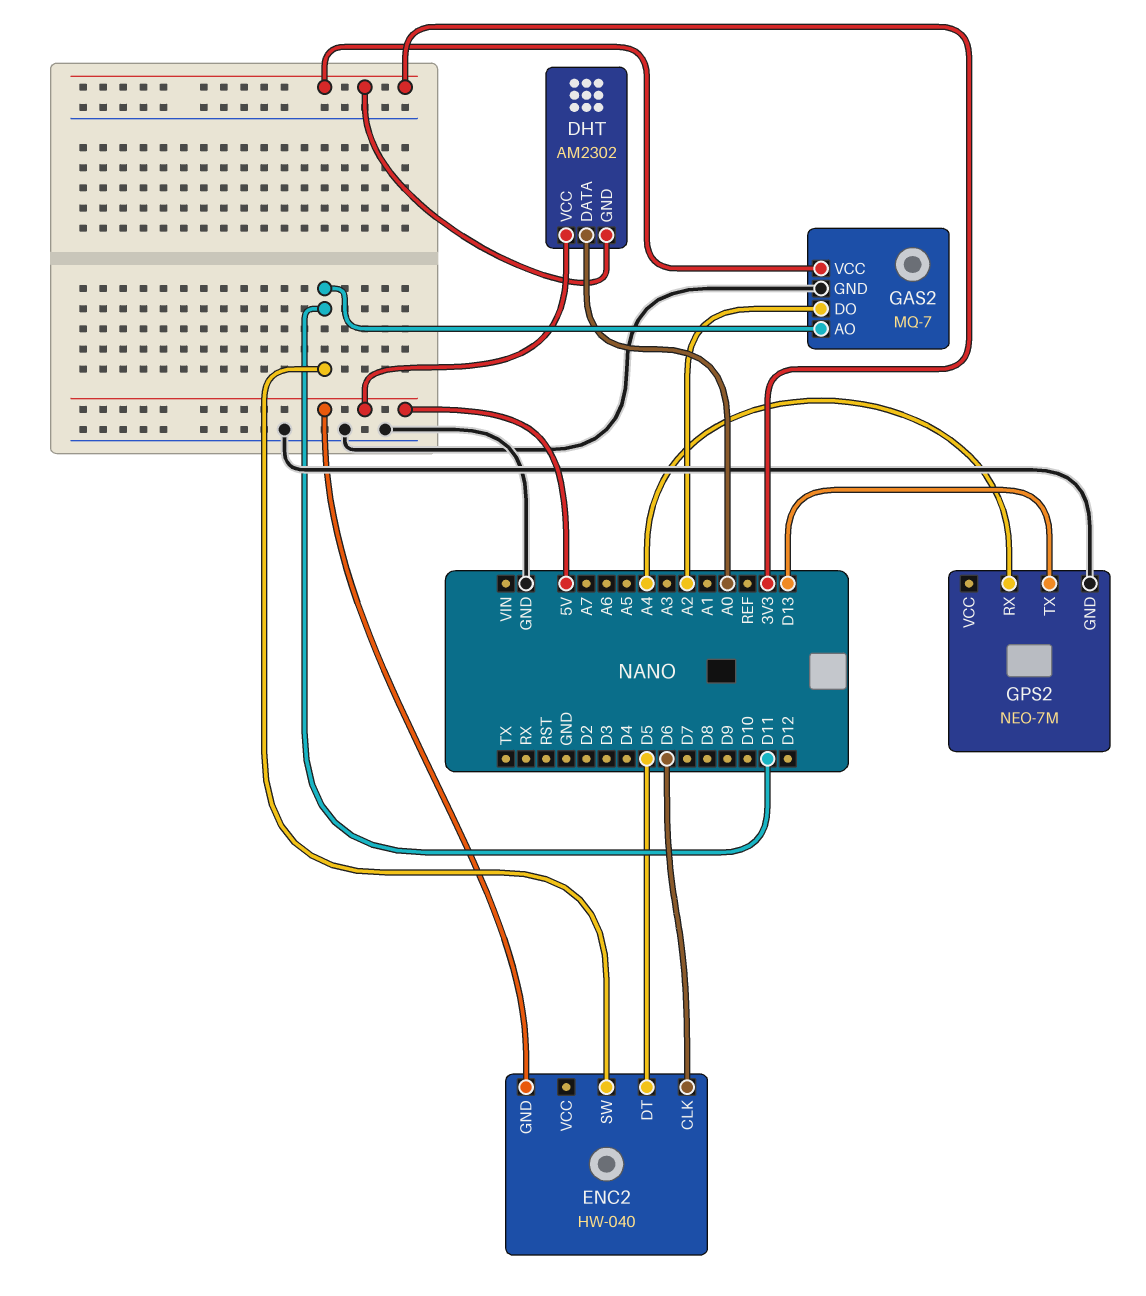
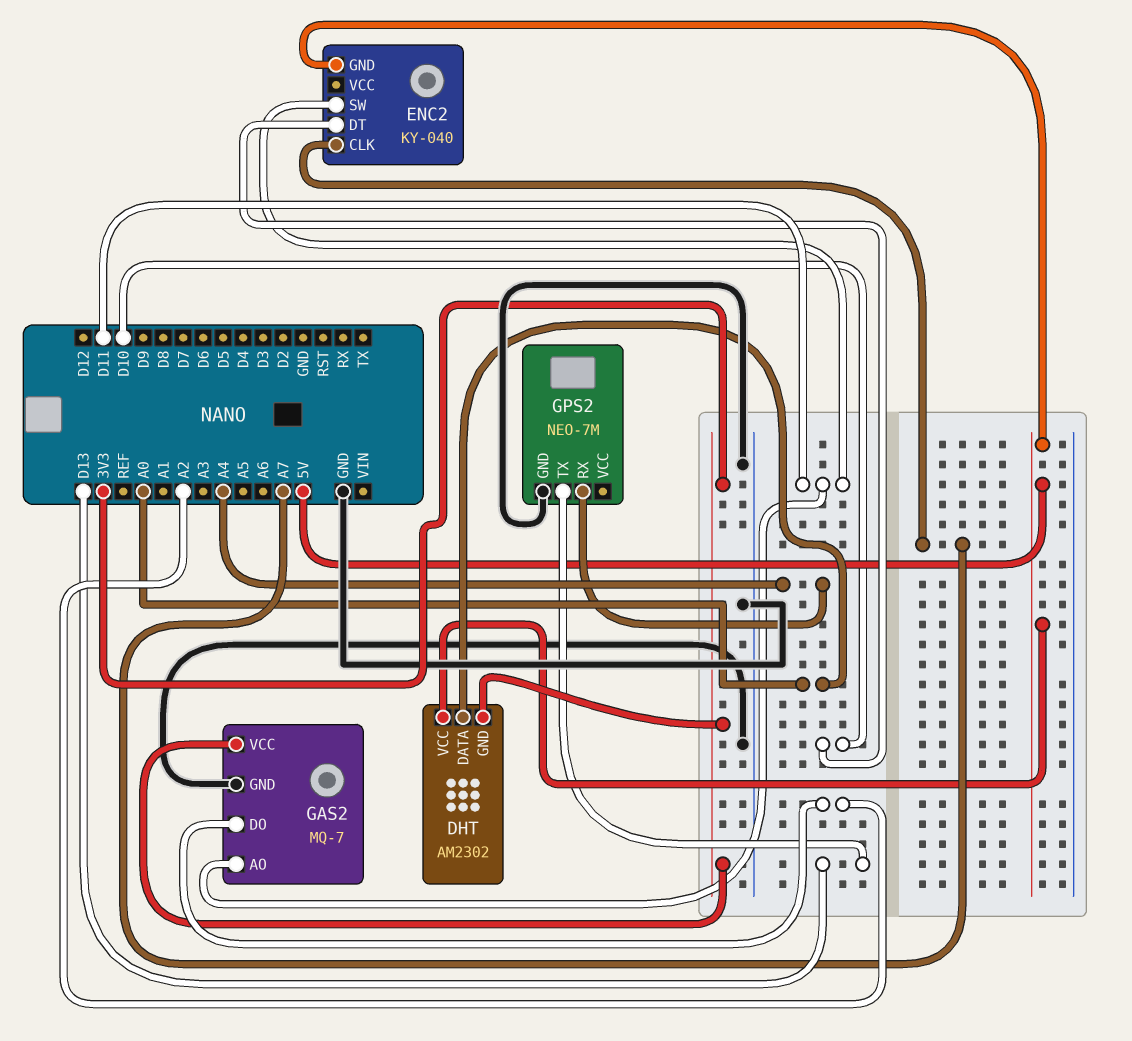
ENC2: HW-040 -> KY-040
ENC2 pin CLK: D6 -> A7
ENC2 pin DT: D5 -> D10

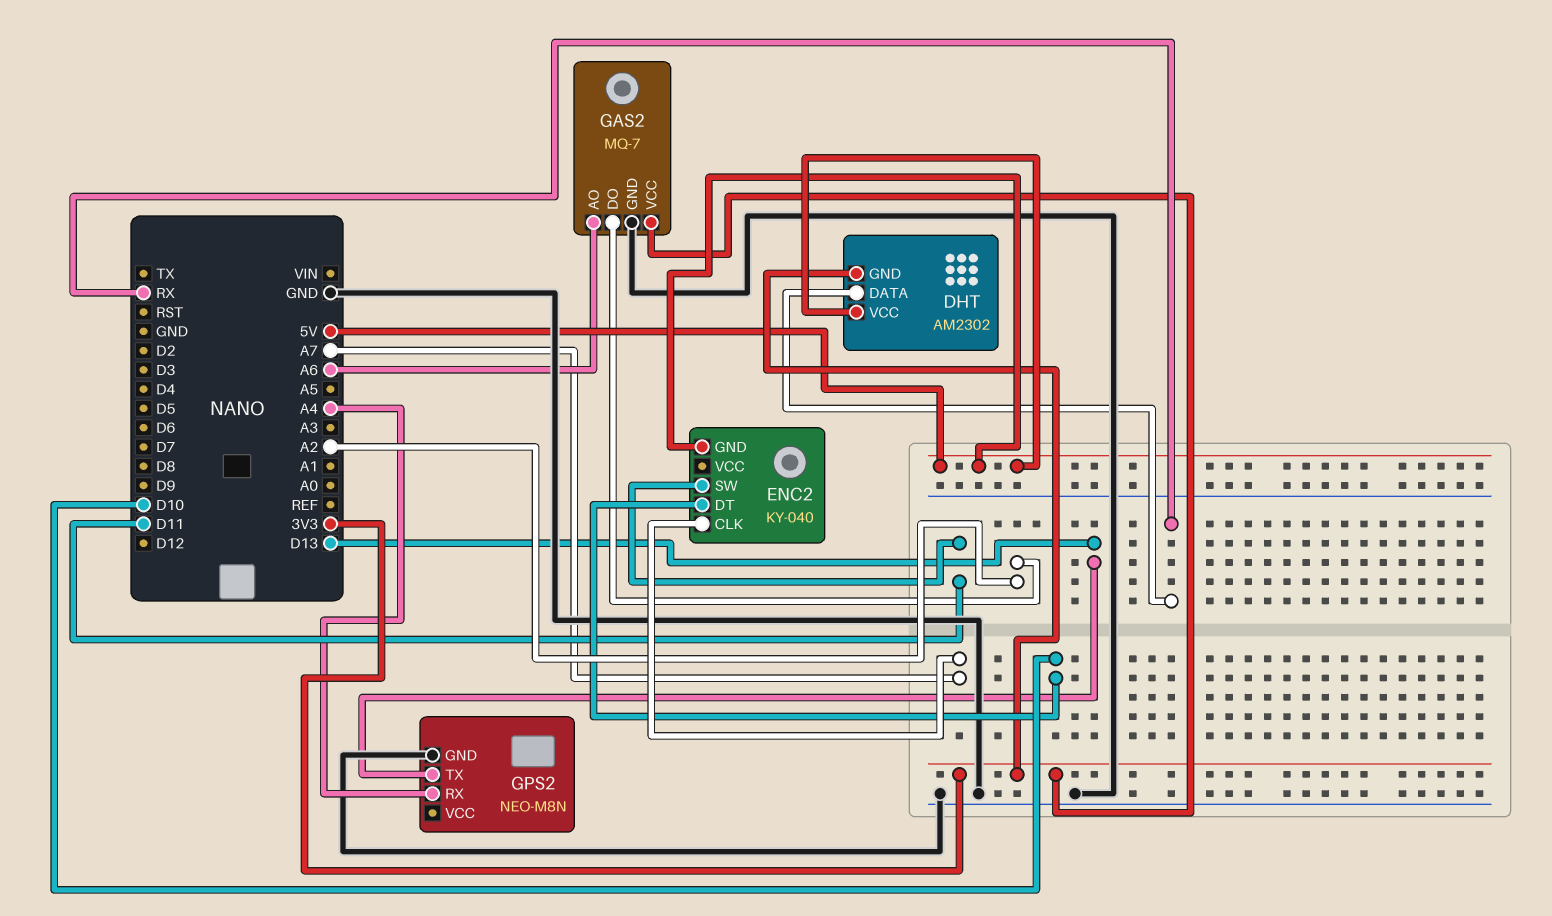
DHT pin DATA: A0 -> RX
GAS2 pin AO: D11 -> A6
GPS2: NEO-7M -> NEO-M8N

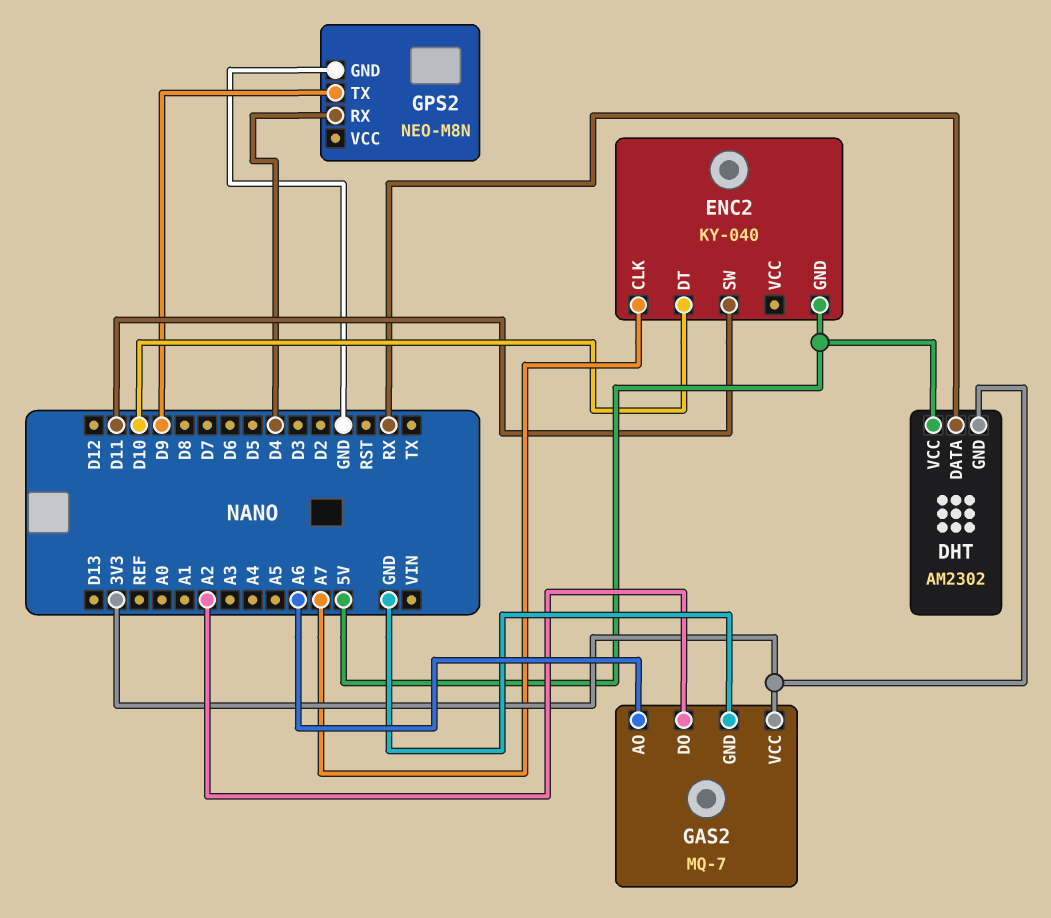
GPS2 pin RX: A4 -> D4
GPS2 pin TX: D13 -> D9

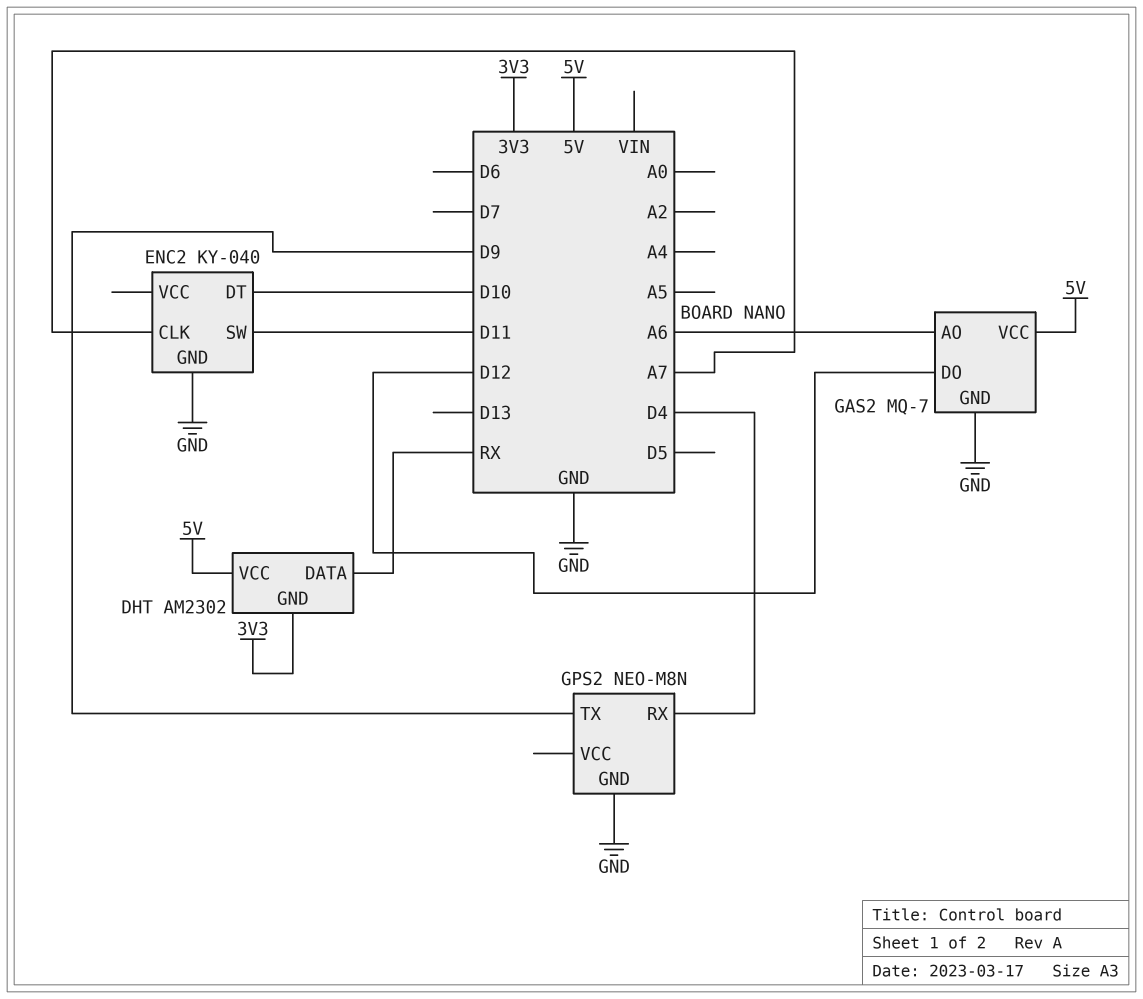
ENC2 pin GND: 5V -> GND
GAS2 pin DO: A2 -> D12
GAS2 pin VCC: 3V3 -> 5V

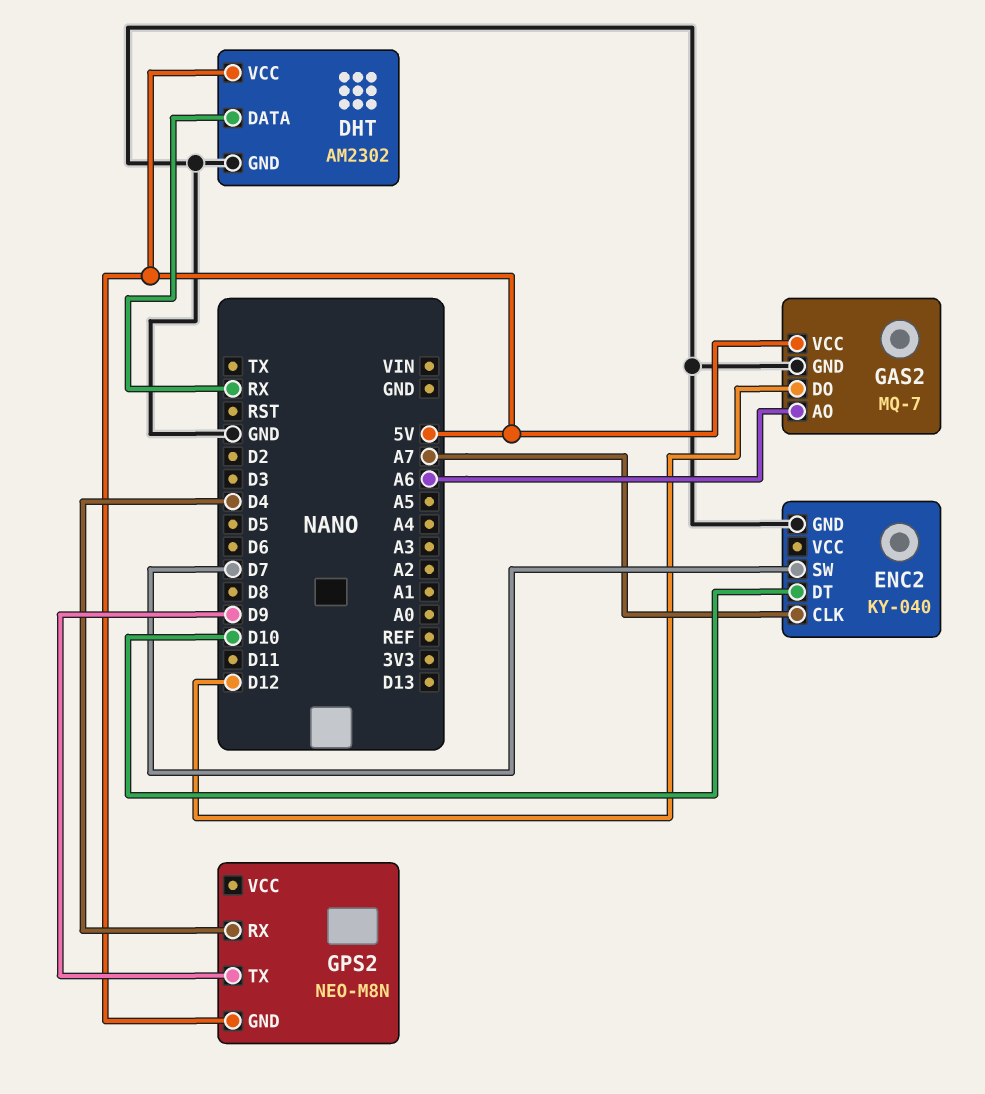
DHT pin GND: 3V3 -> GND
ENC2 pin SW: D11 -> D7
GPS2 pin GND: GND -> 5V

